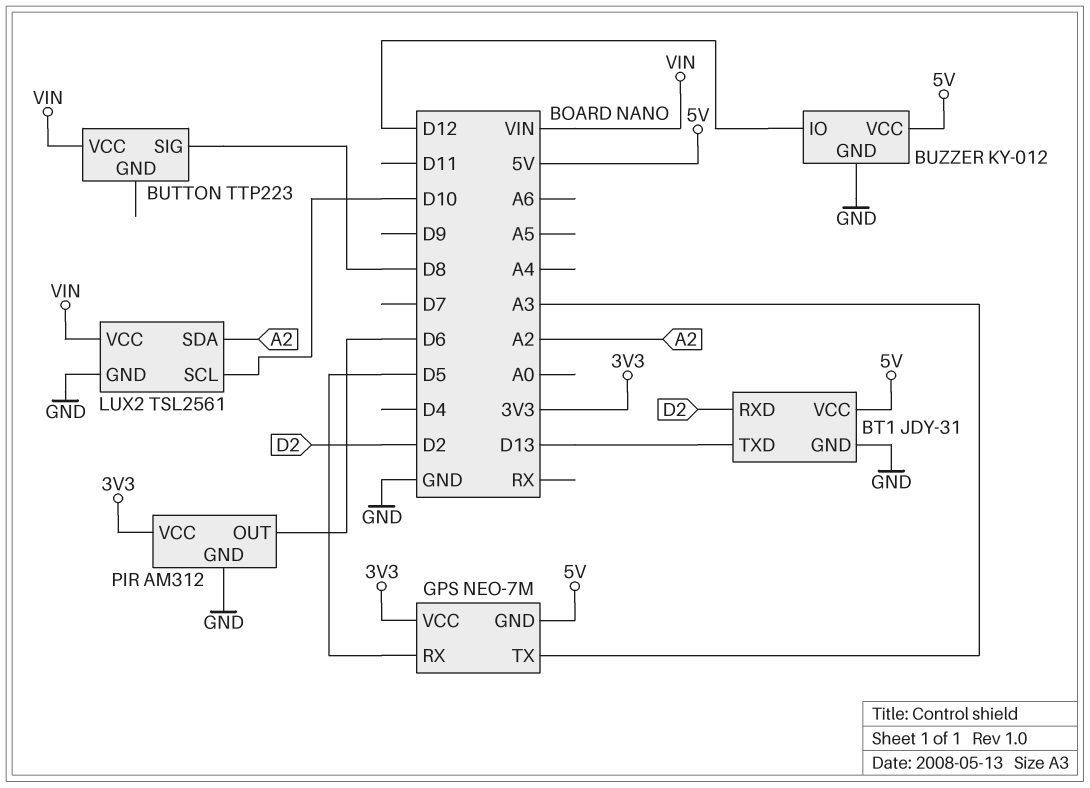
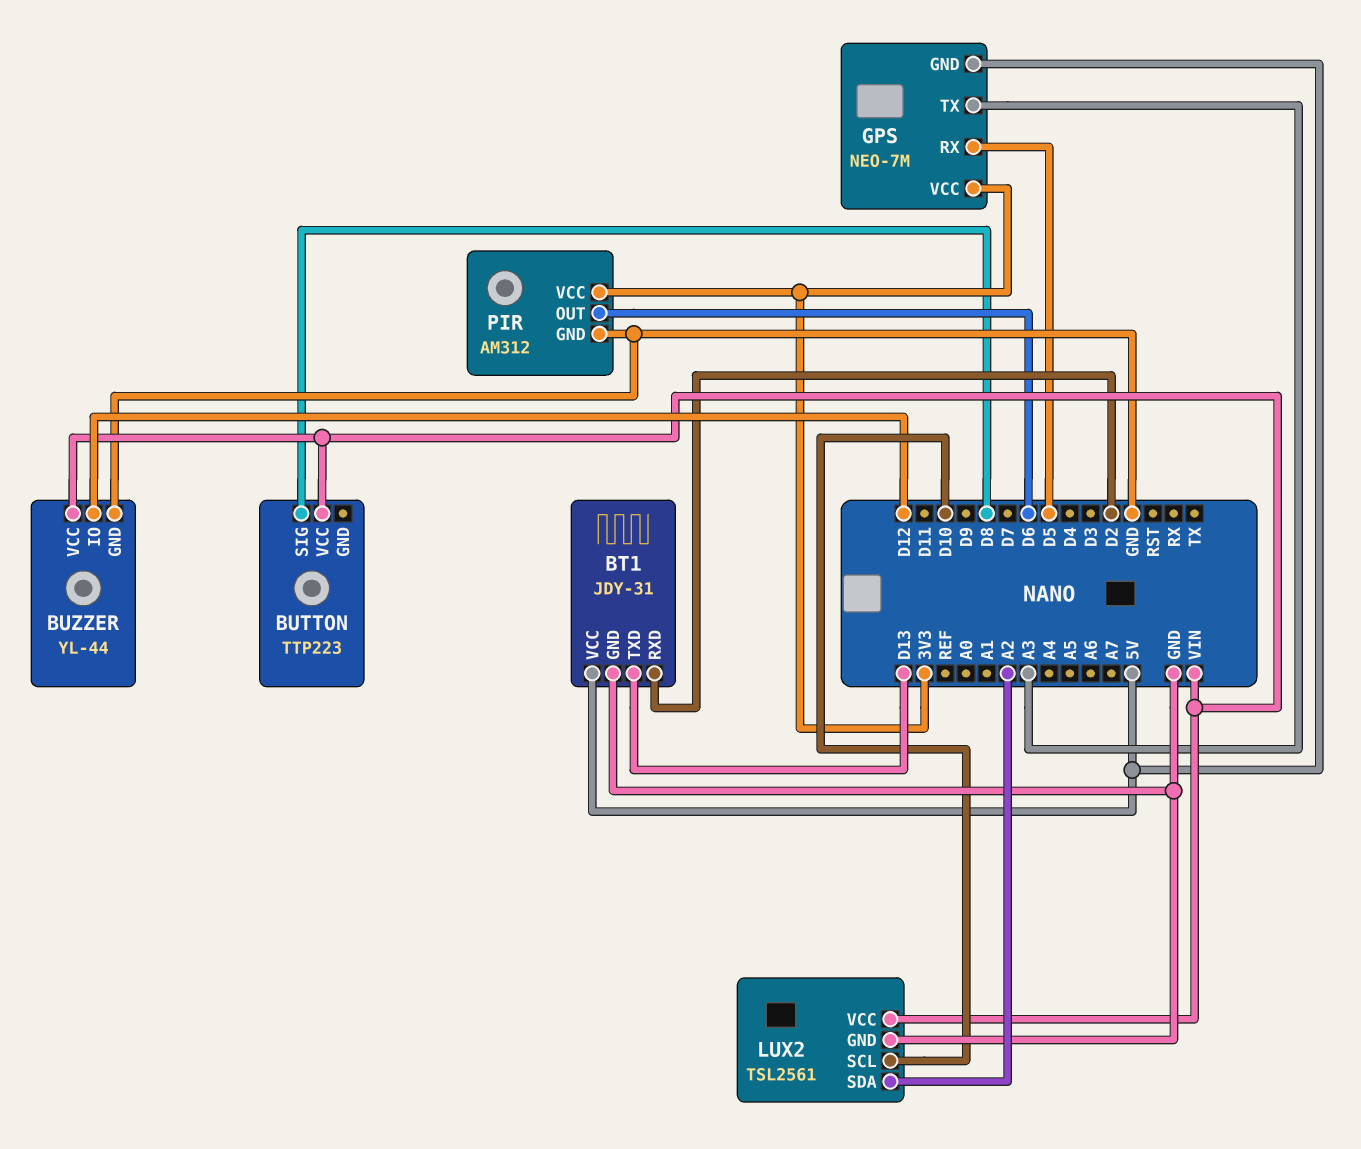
BUZZER: KY-012 -> YL-44
BUZZER pin VCC: 5V -> VIN

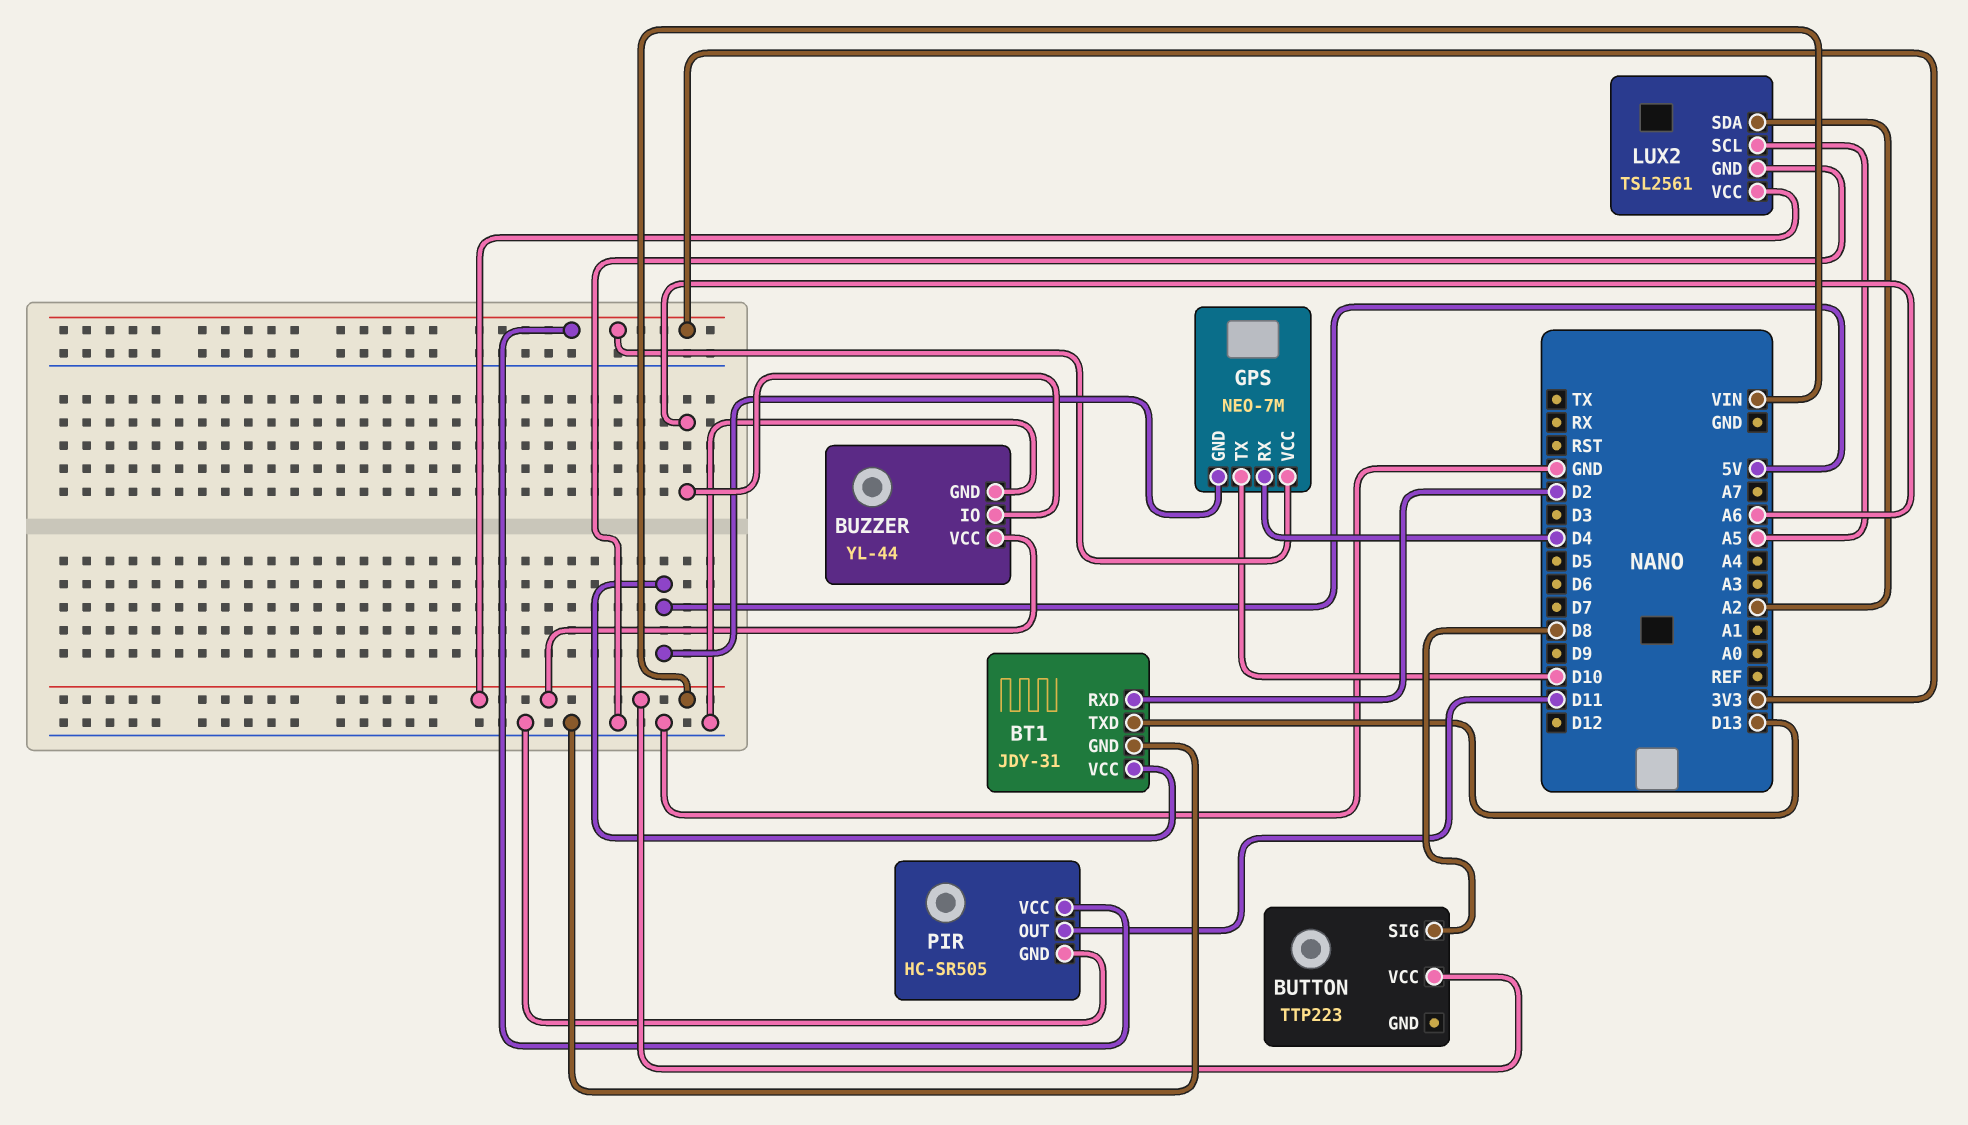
BUZZER pin IO: D12 -> A6
GPS pin RX: D5 -> D4
GPS pin TX: A3 -> D10
LUX2 pin SCL: D10 -> A5
PIR: AM312 -> HC-SR505
PIR pin OUT: D6 -> D11

